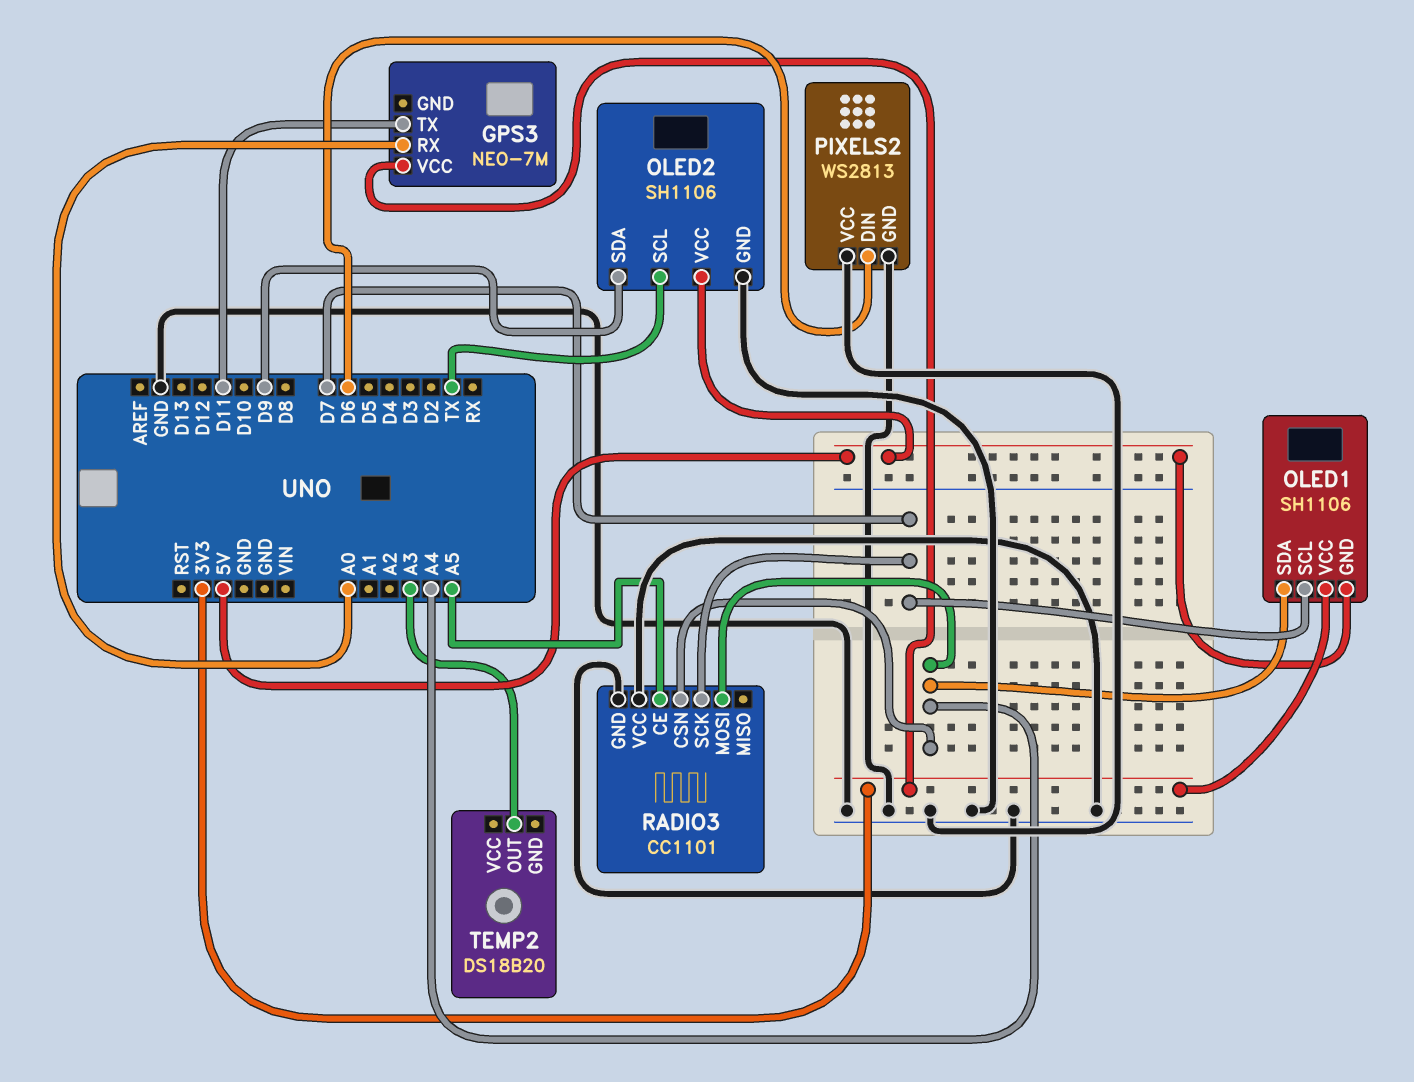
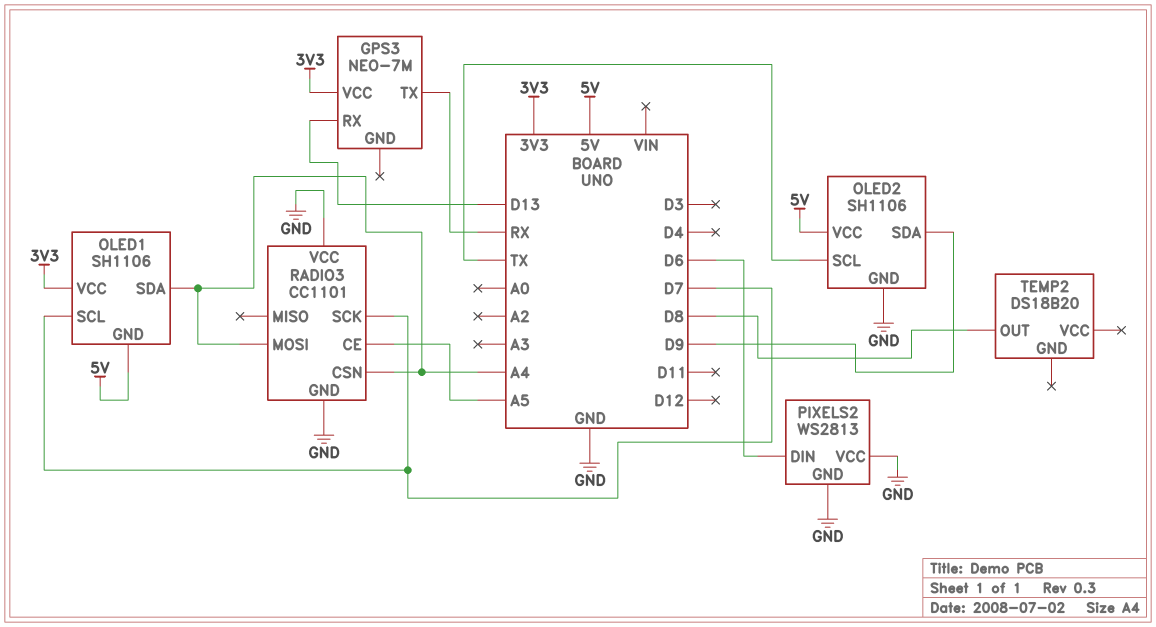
GPS3 pin RX: A0 -> D13
GPS3 pin TX: D11 -> RX
TEMP2 pin OUT: A3 -> D8

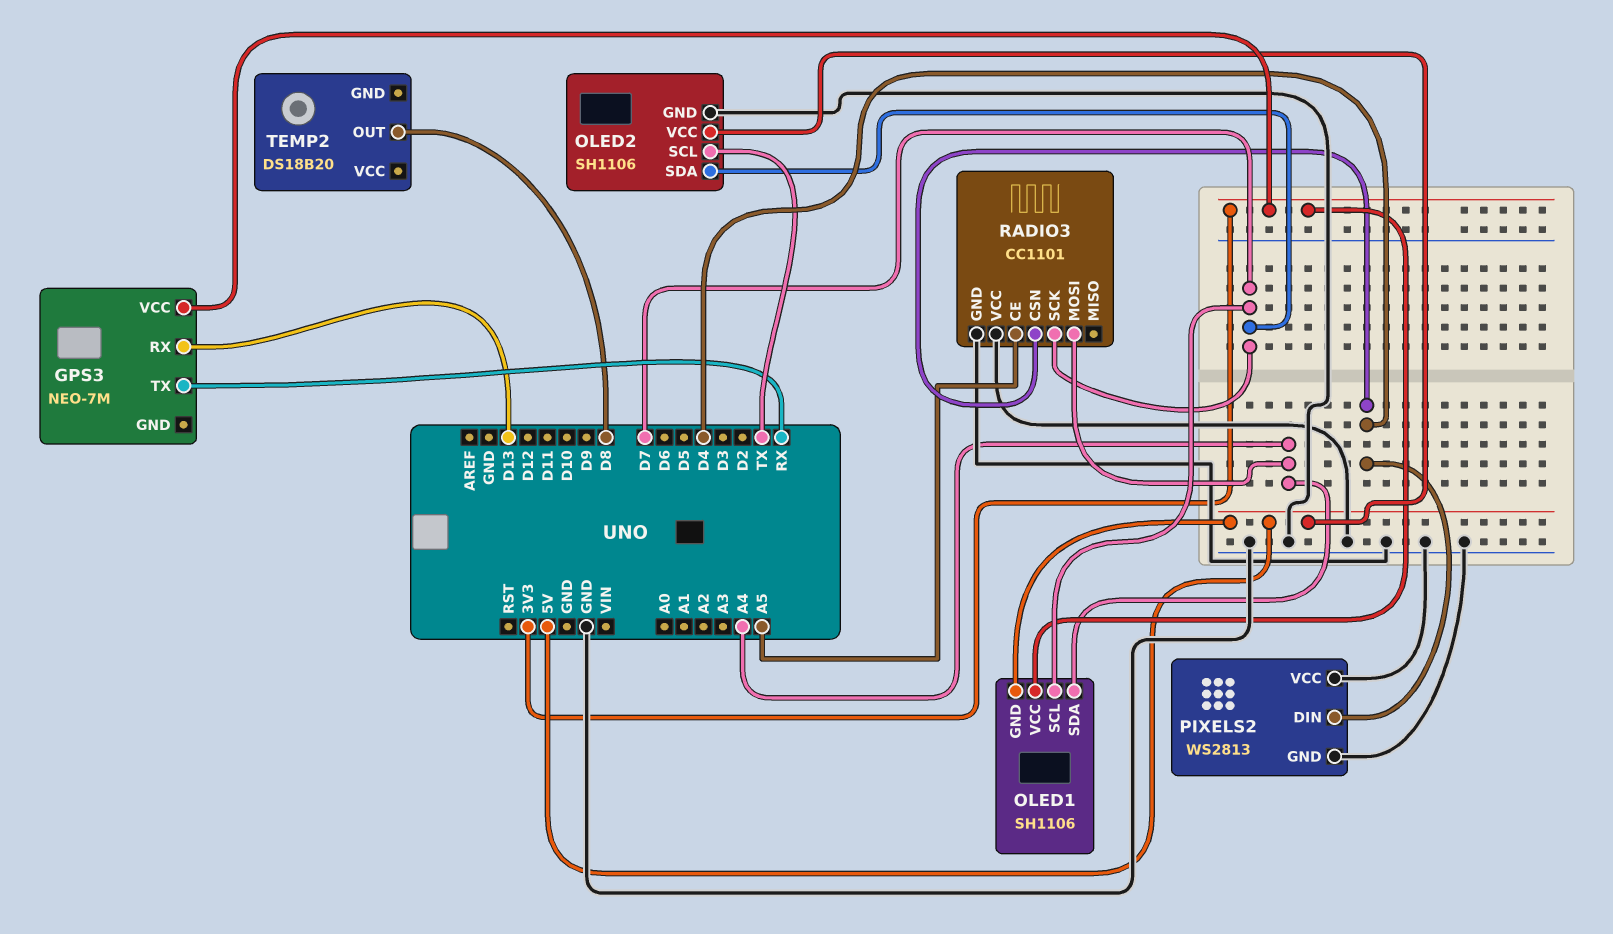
OLED2 pin SDA: D9 -> D7
PIXELS2 pin DIN: D6 -> D4
RADIO3 pin CSN: A4 -> D4

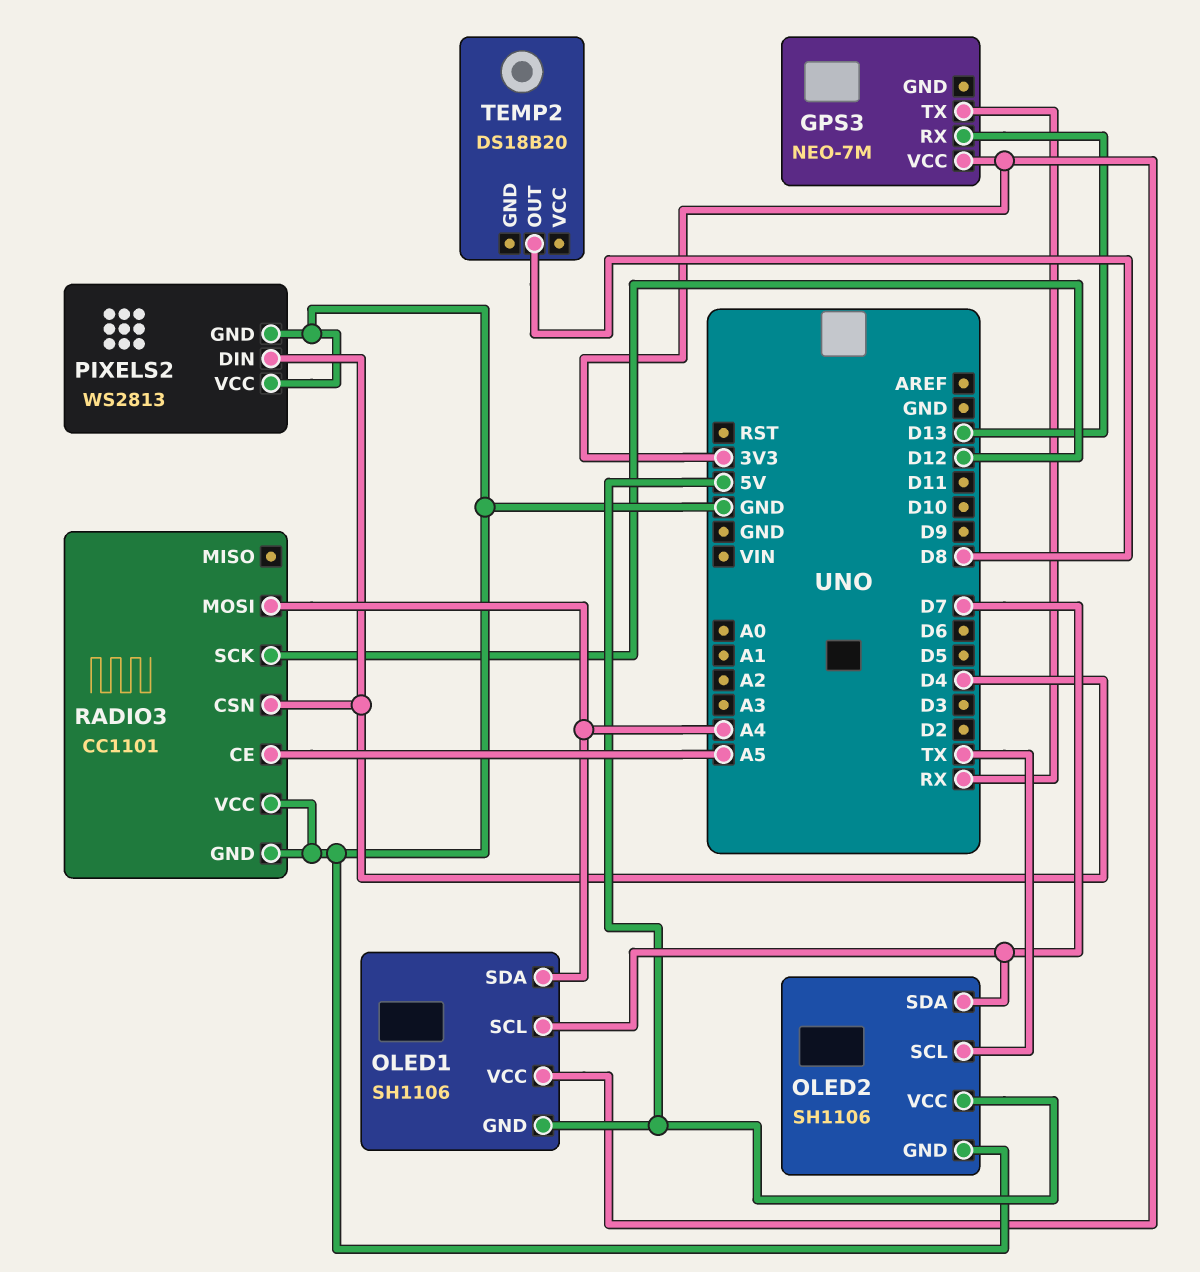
RADIO3 pin SCK: D7 -> D12

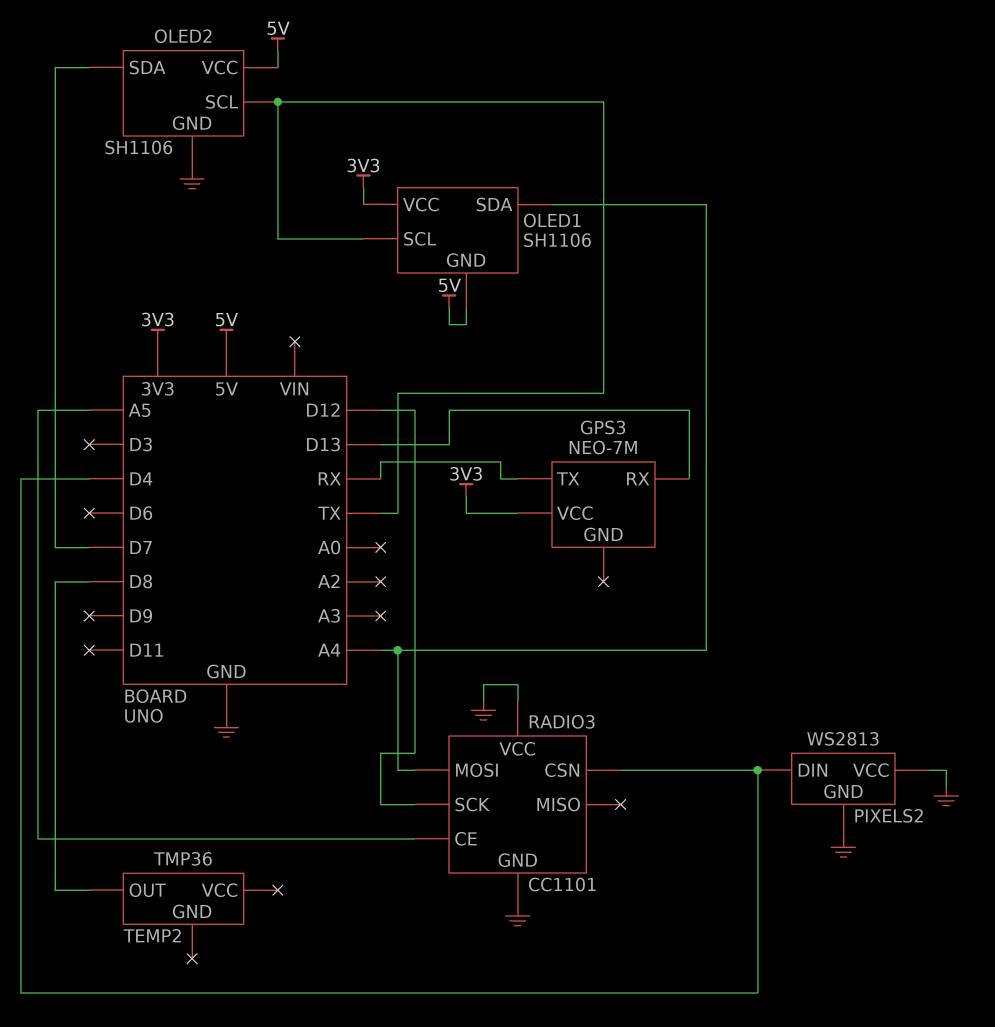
OLED1 pin SCL: D7 -> TX
TEMP2: DS18B20 -> TMP36

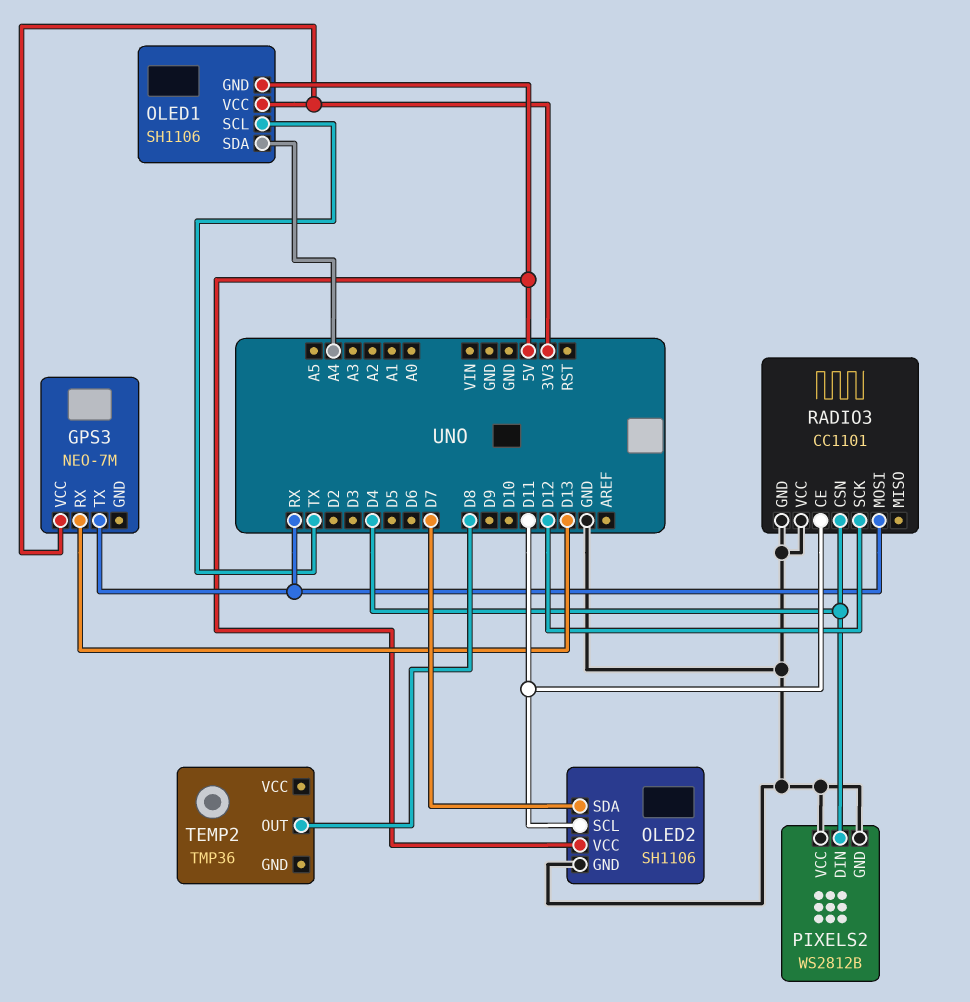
OLED2 pin SCL: TX -> D11
PIXELS2: WS2813 -> WS2812B
RADIO3 pin CE: A5 -> D11
RADIO3 pin MOSI: A4 -> RX

